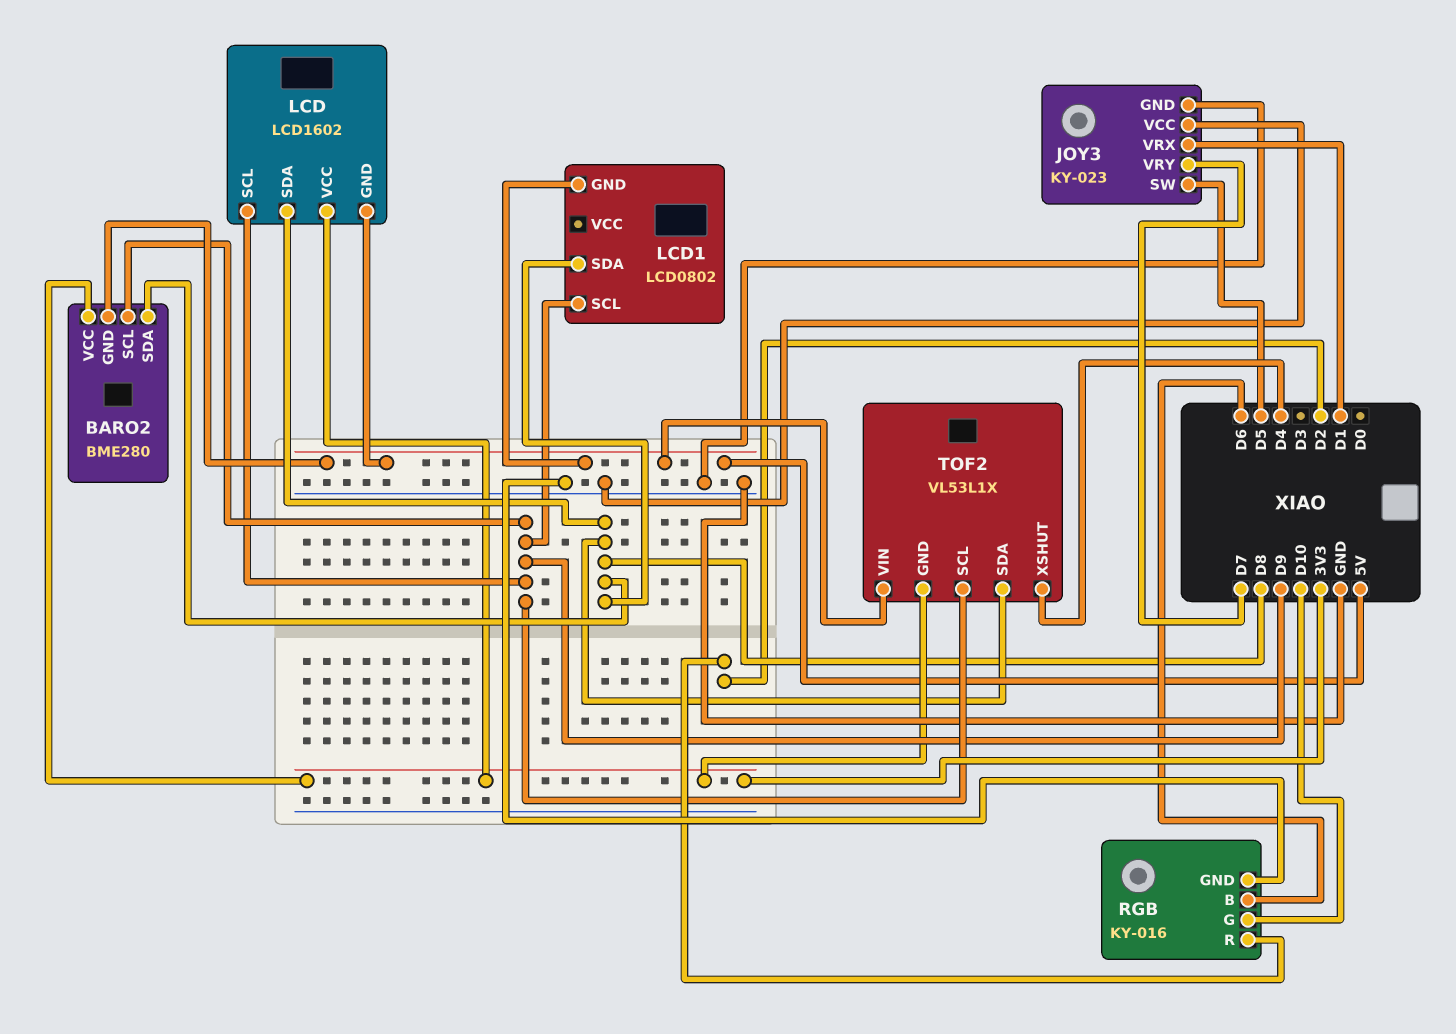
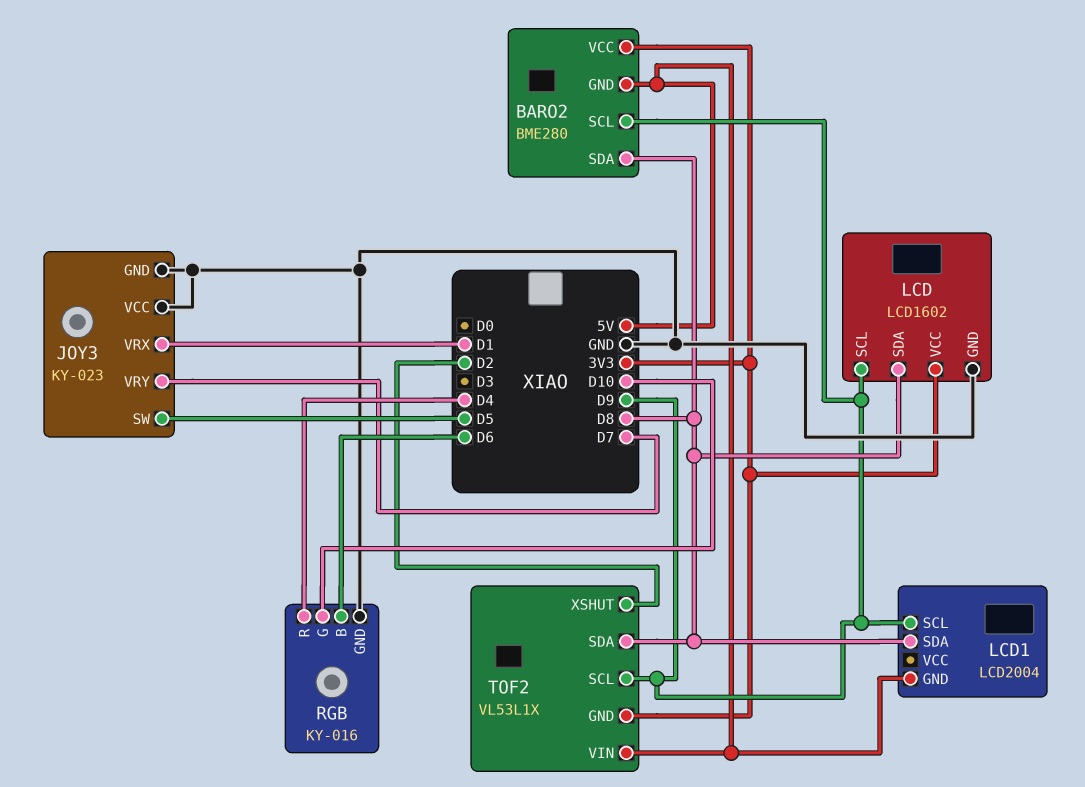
LCD pin GND: 5V -> GND
LCD1: LCD0802 -> LCD2004
RGB pin R: D2 -> D4
TOF2 pin XSHUT: D4 -> D2

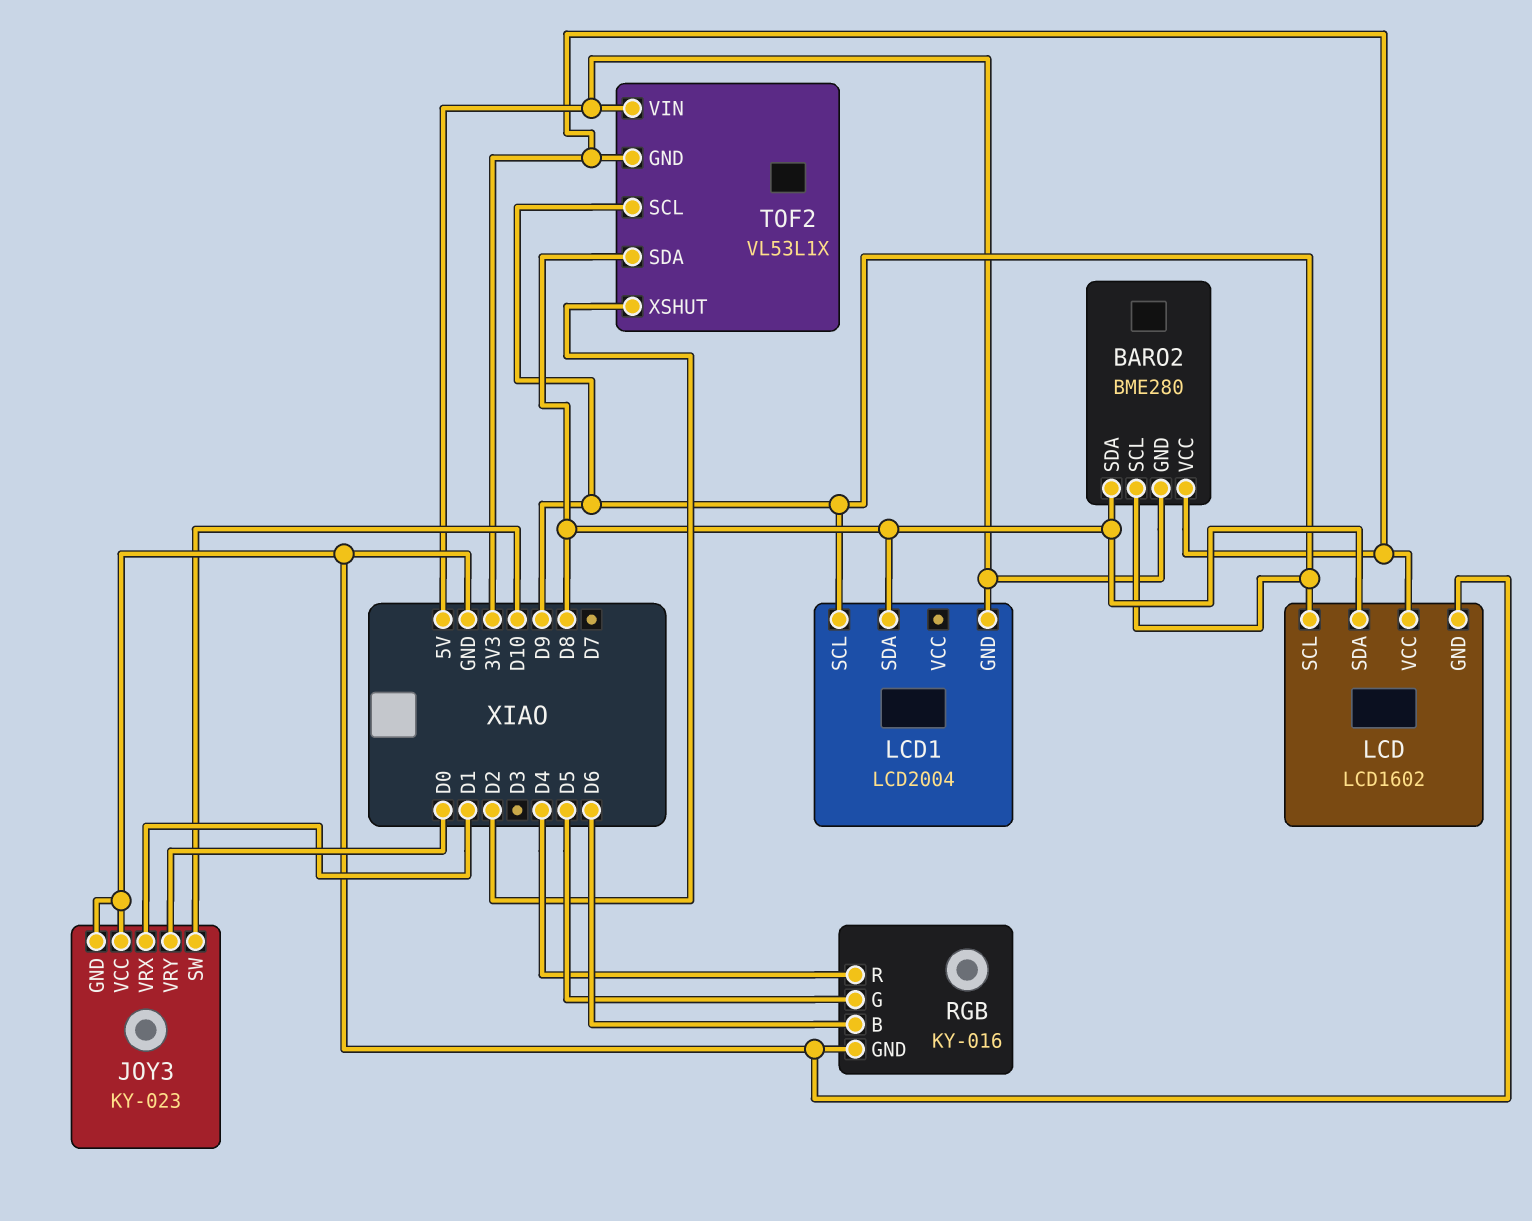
JOY3 pin SW: D5 -> D10
JOY3 pin VRY: D7 -> D0
RGB pin G: D10 -> D5

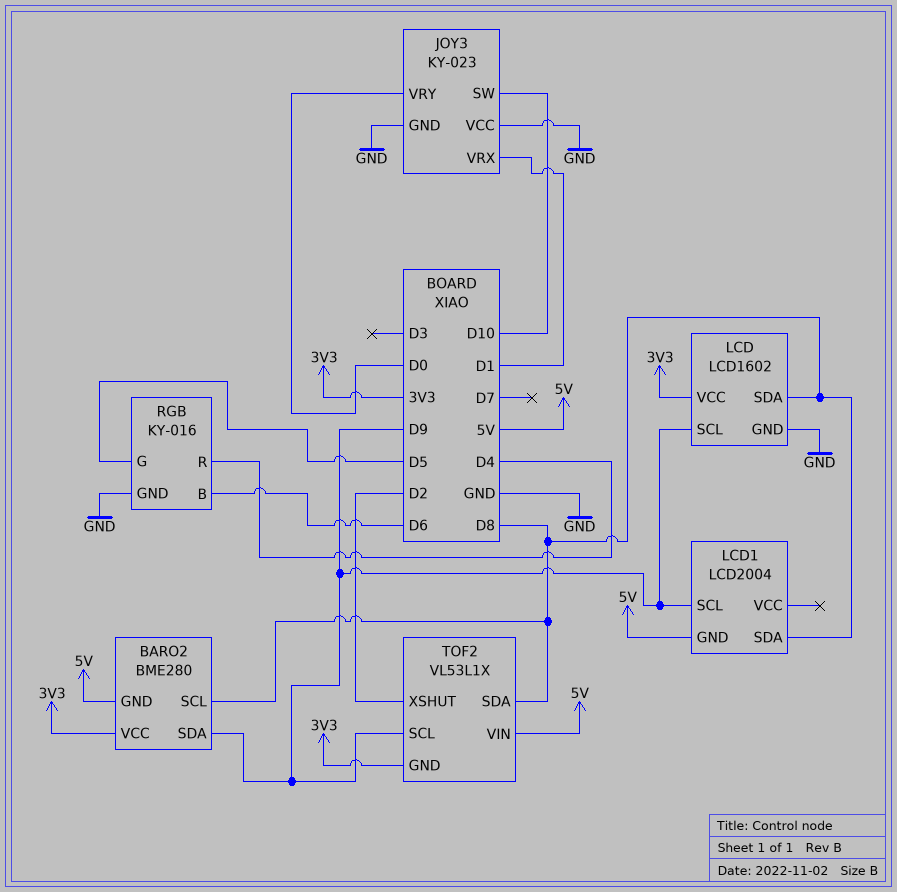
BARO2 pin SCL: D9 -> D8
BARO2 pin SDA: D8 -> D9

